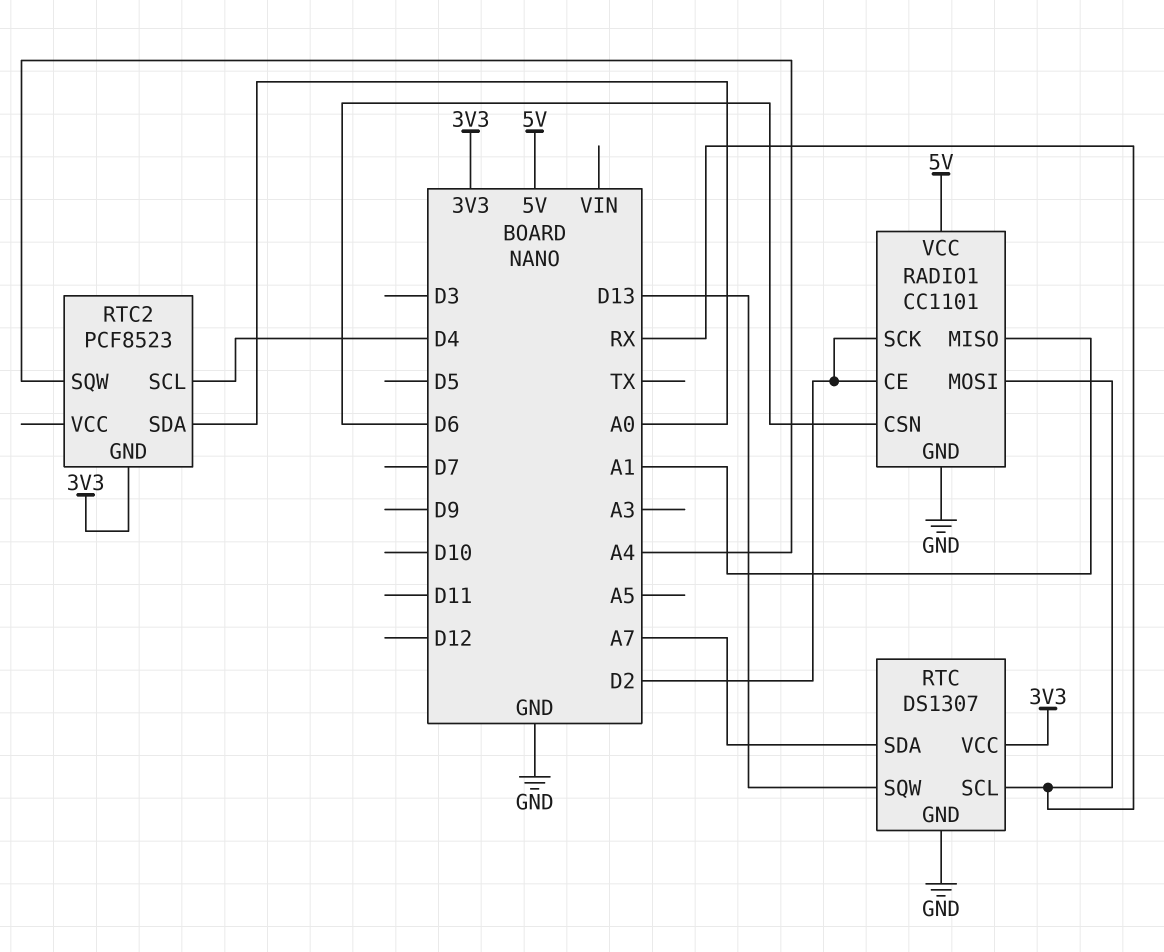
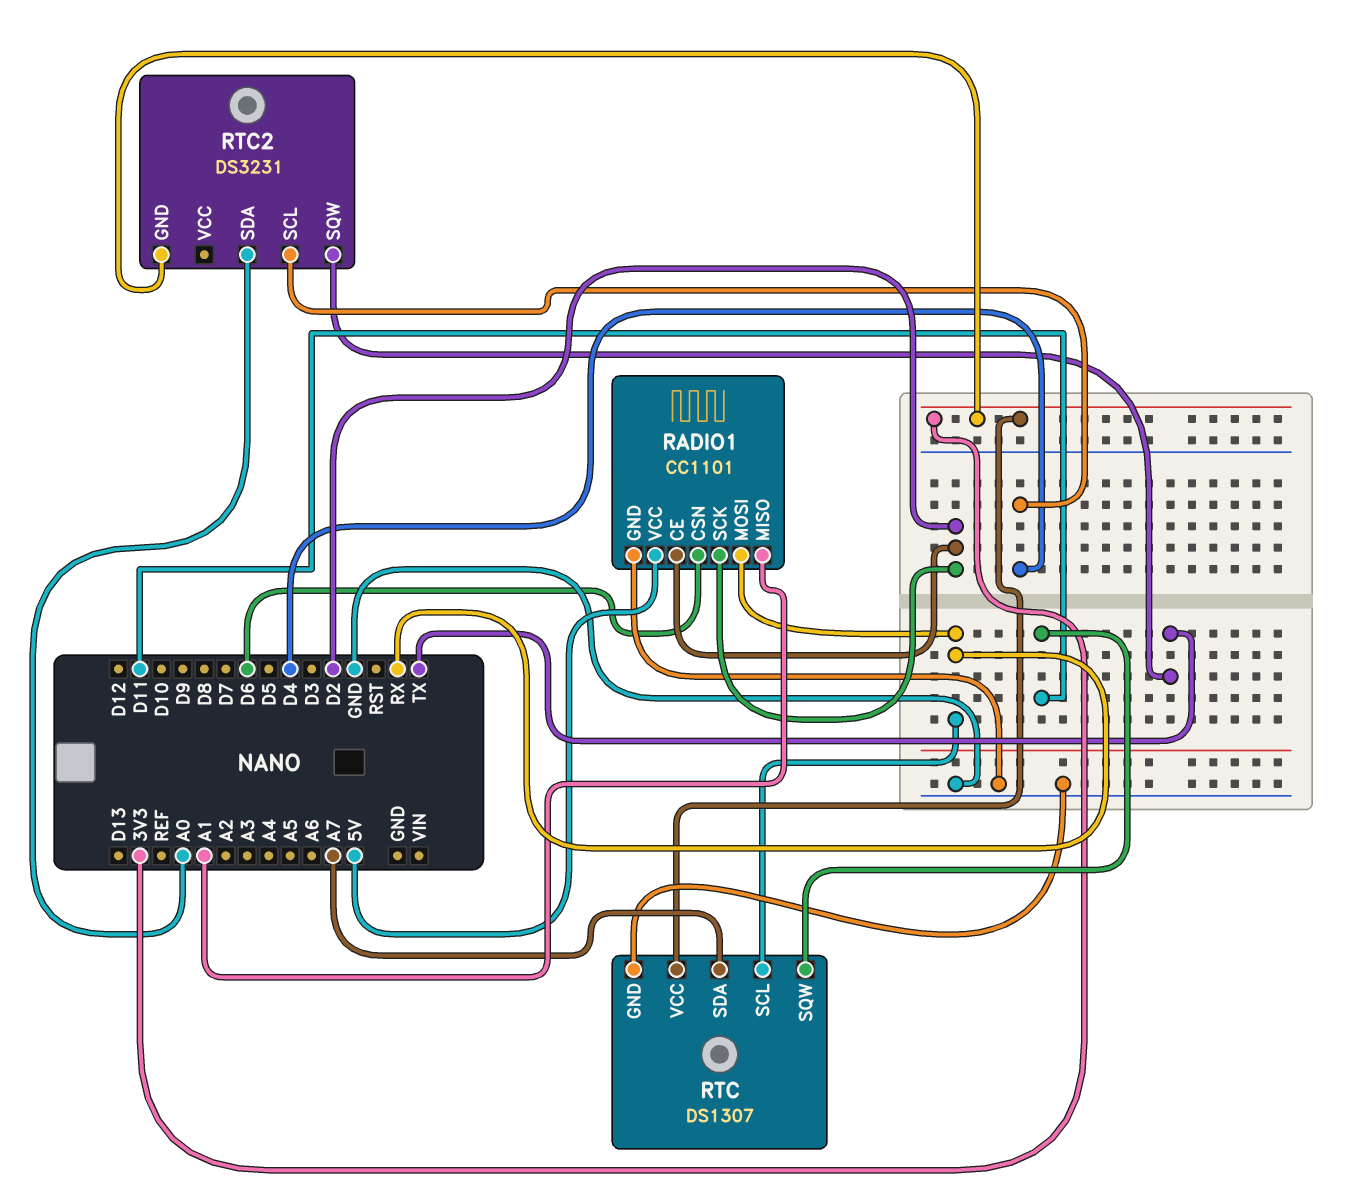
RTC pin SQW: D13 -> D11
RTC2: PCF8523 -> DS3231
RTC2 pin SQW: A4 -> TX

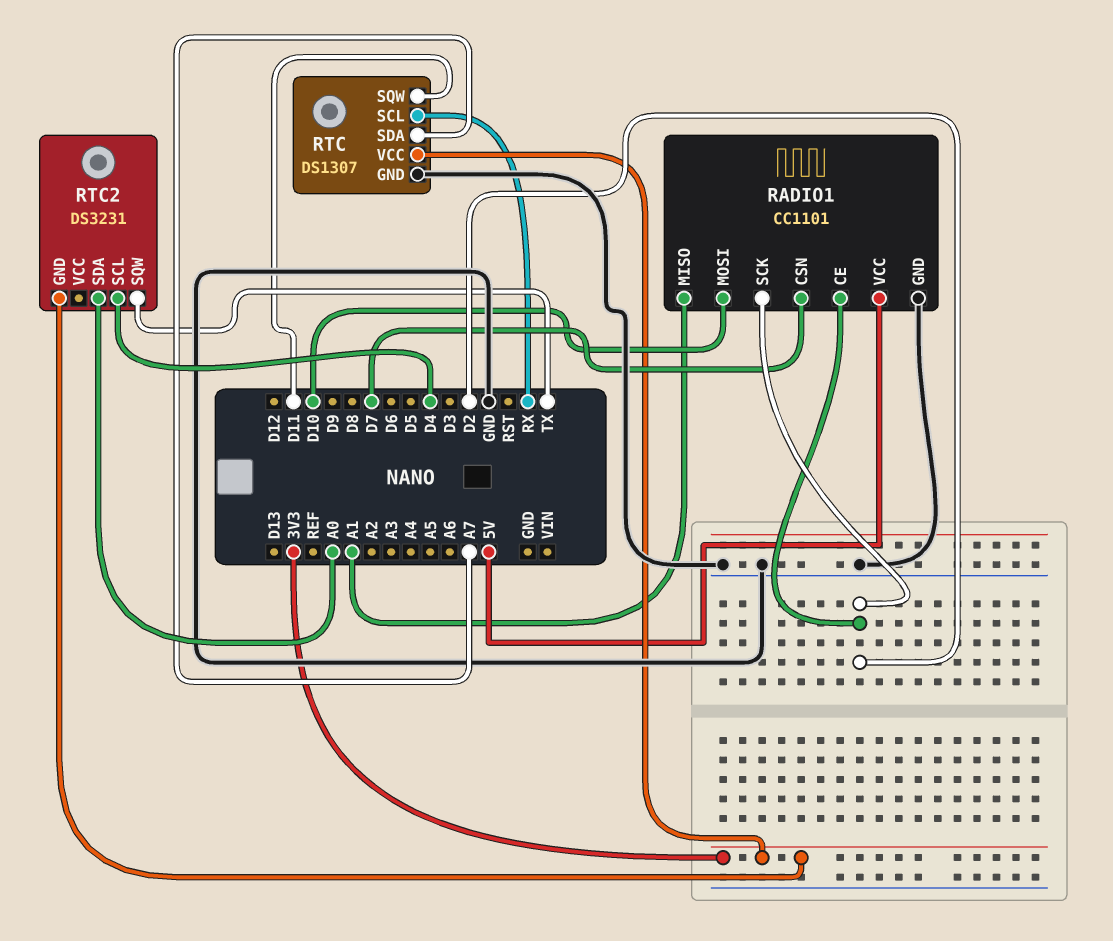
RADIO1 pin CSN: D6 -> D7
RADIO1 pin MOSI: RX -> D10

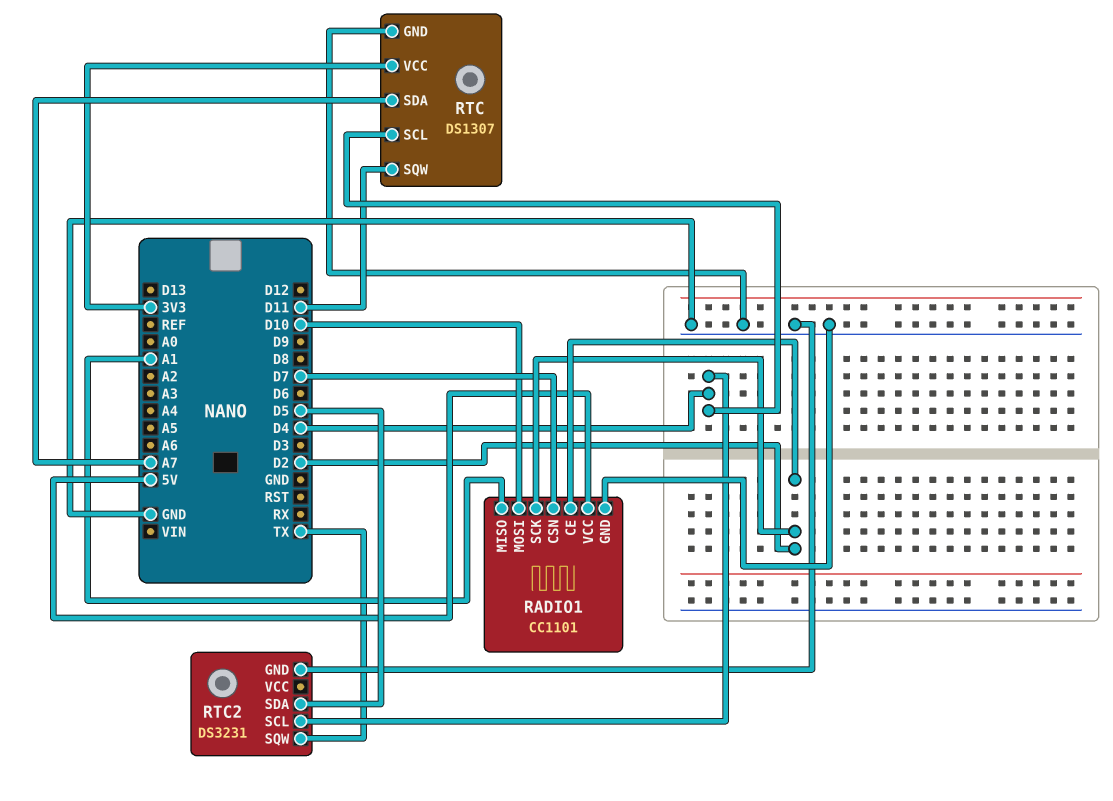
RTC pin SCL: RX -> D4
RTC2 pin GND: 3V3 -> GND
RTC2 pin SDA: A0 -> D5

